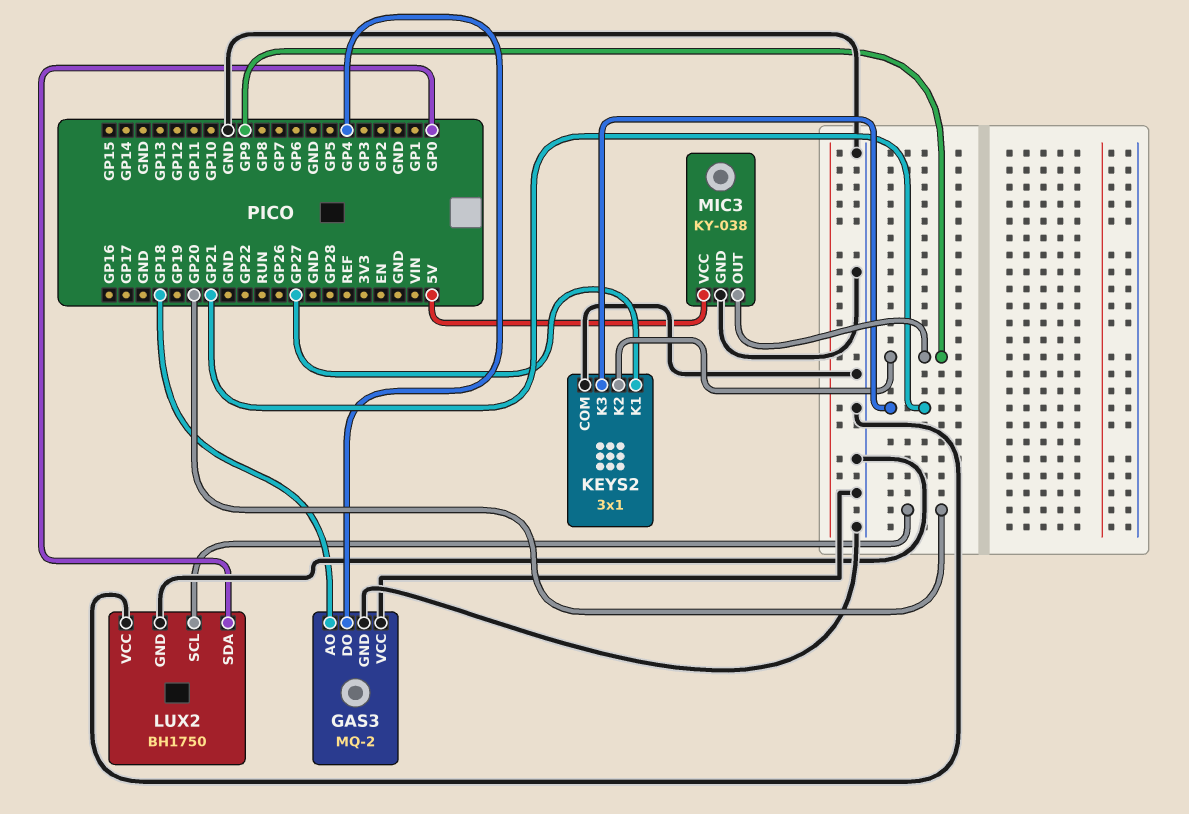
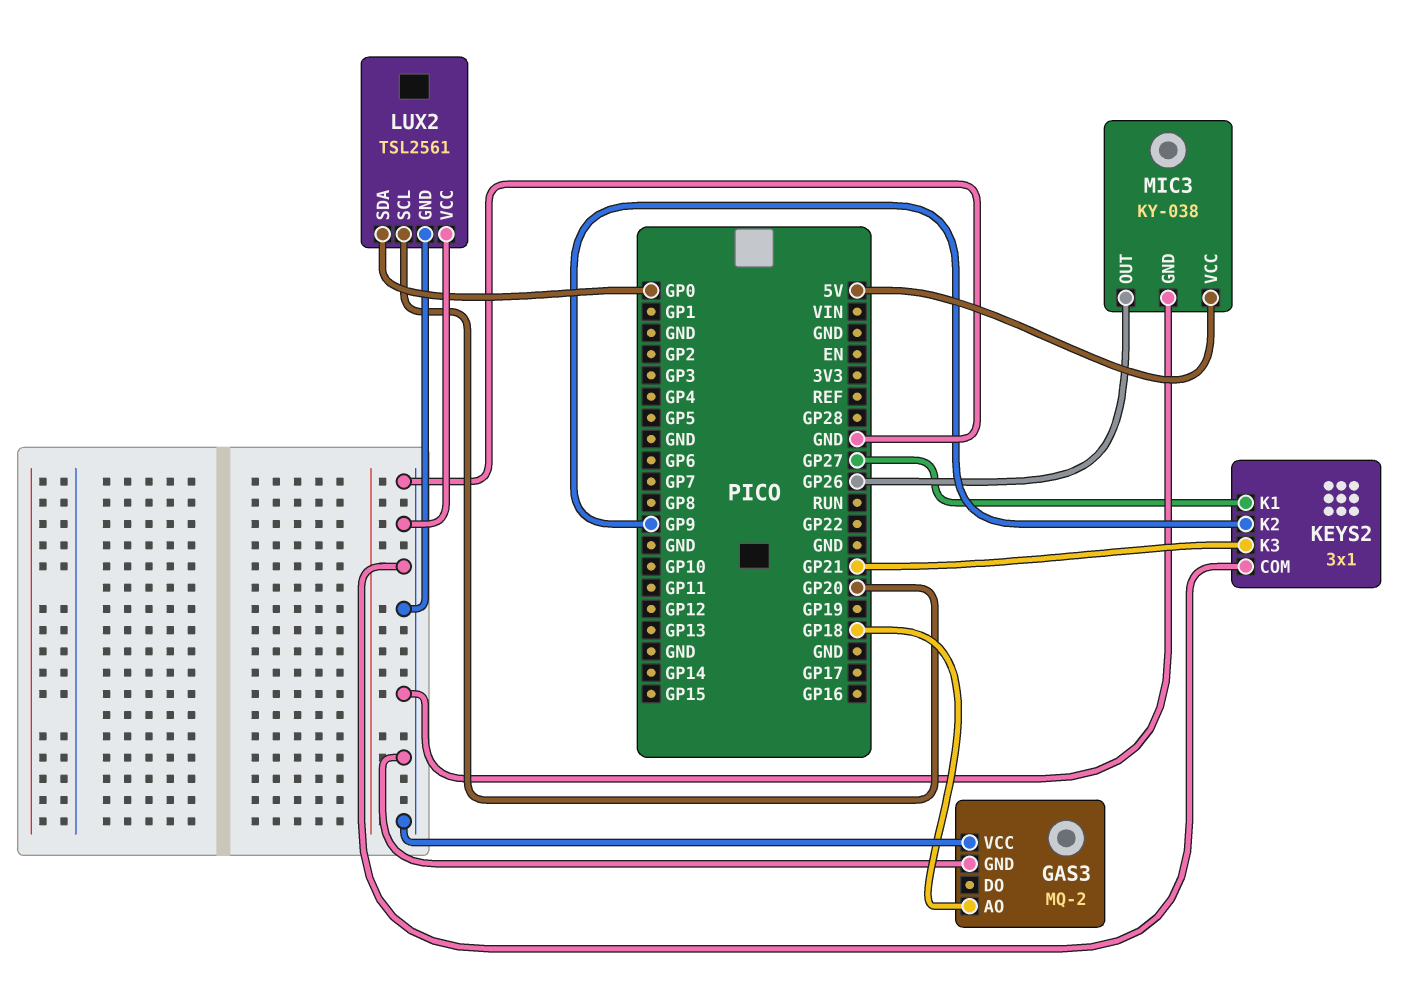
GAS3 pin DO: GP4 -> none
LUX2: BH1750 -> TSL2561
MIC3 pin OUT: GP9 -> GP26

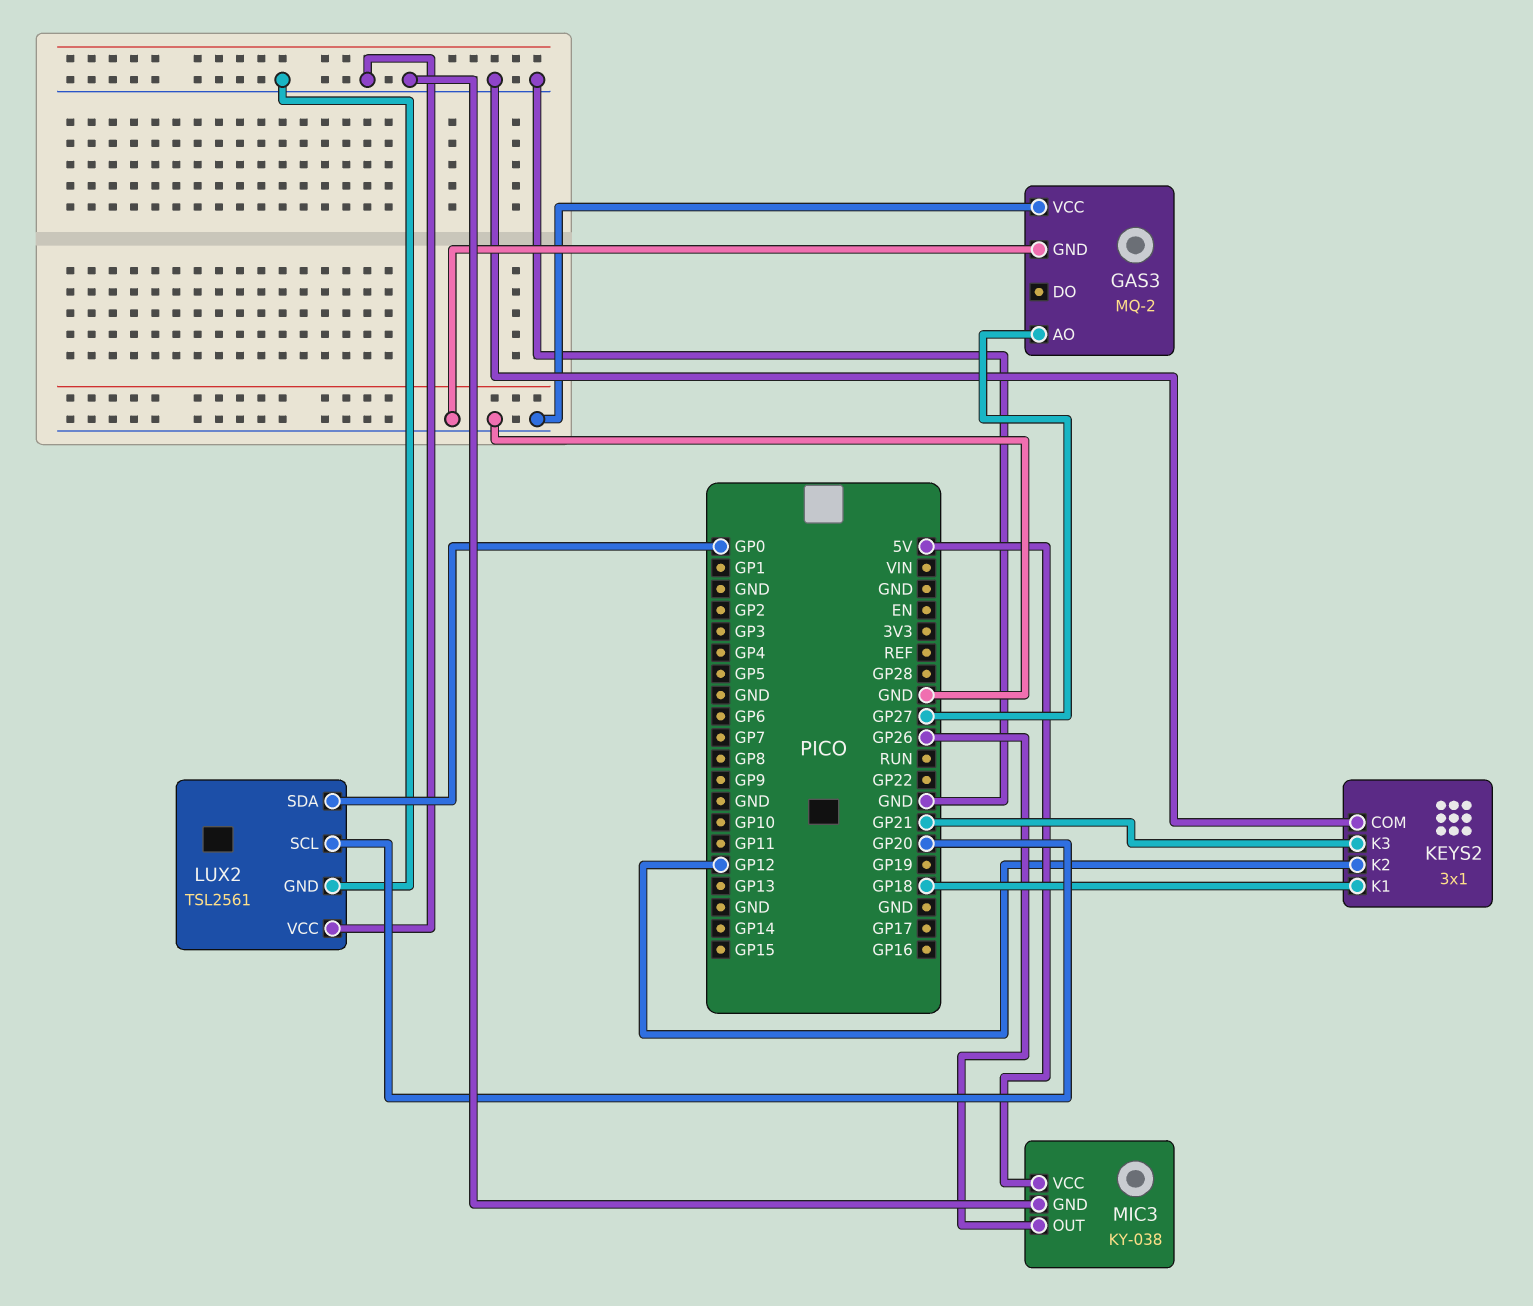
GAS3 pin AO: GP18 -> GP27
KEYS2 pin K1: GP27 -> GP18
KEYS2 pin K2: GP9 -> GP12

